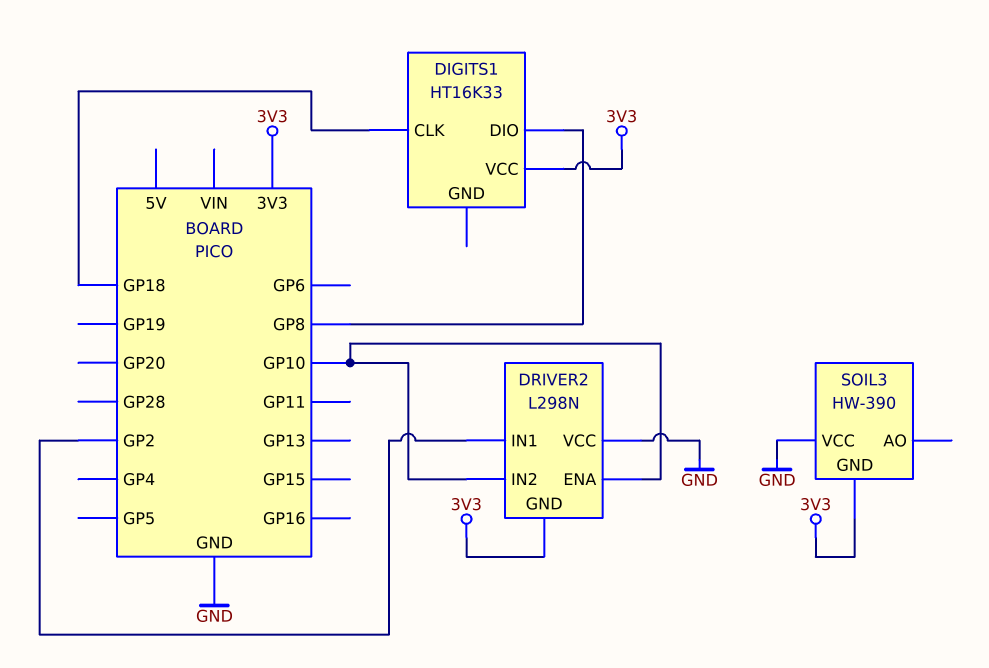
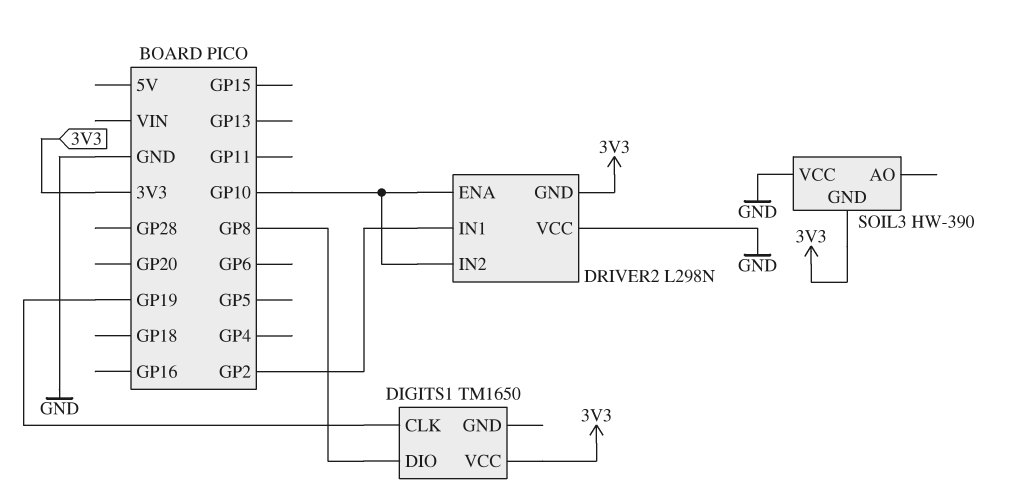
DIGITS1: HT16K33 -> TM1650
DIGITS1 pin CLK: GP18 -> GP19

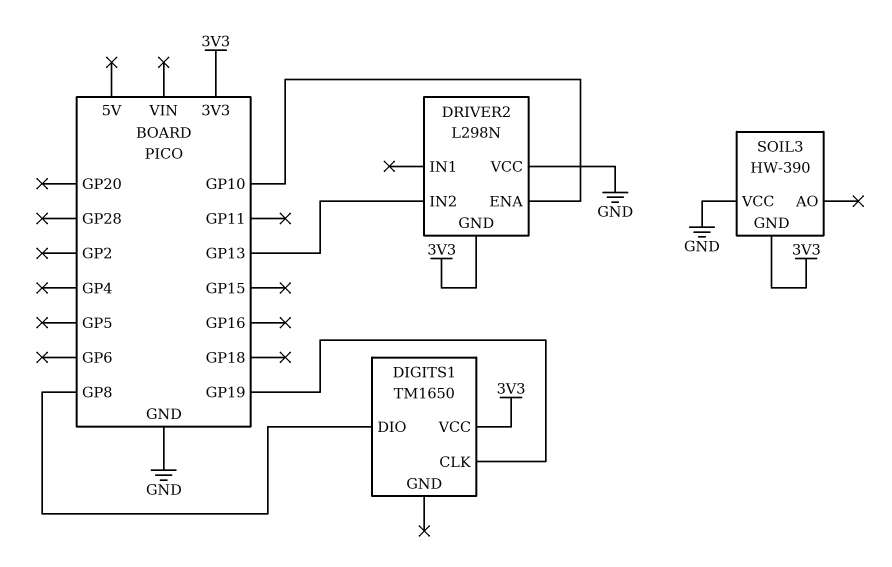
DRIVER2 pin IN1: GP2 -> none
DRIVER2 pin IN2: GP10 -> GP13

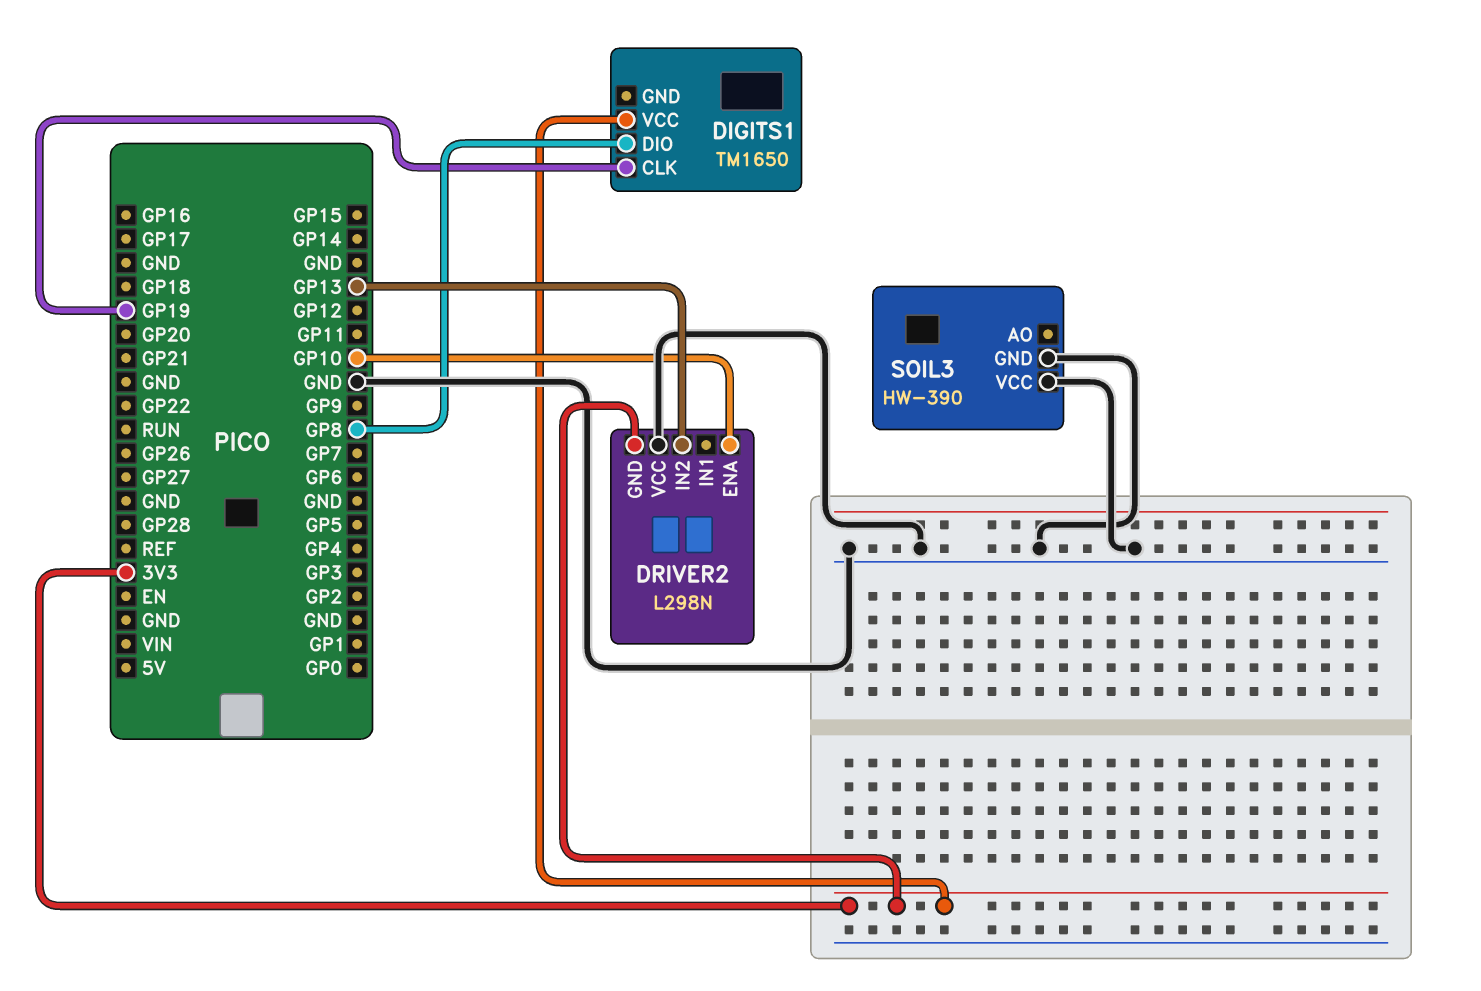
SOIL3 pin GND: 3V3 -> GND

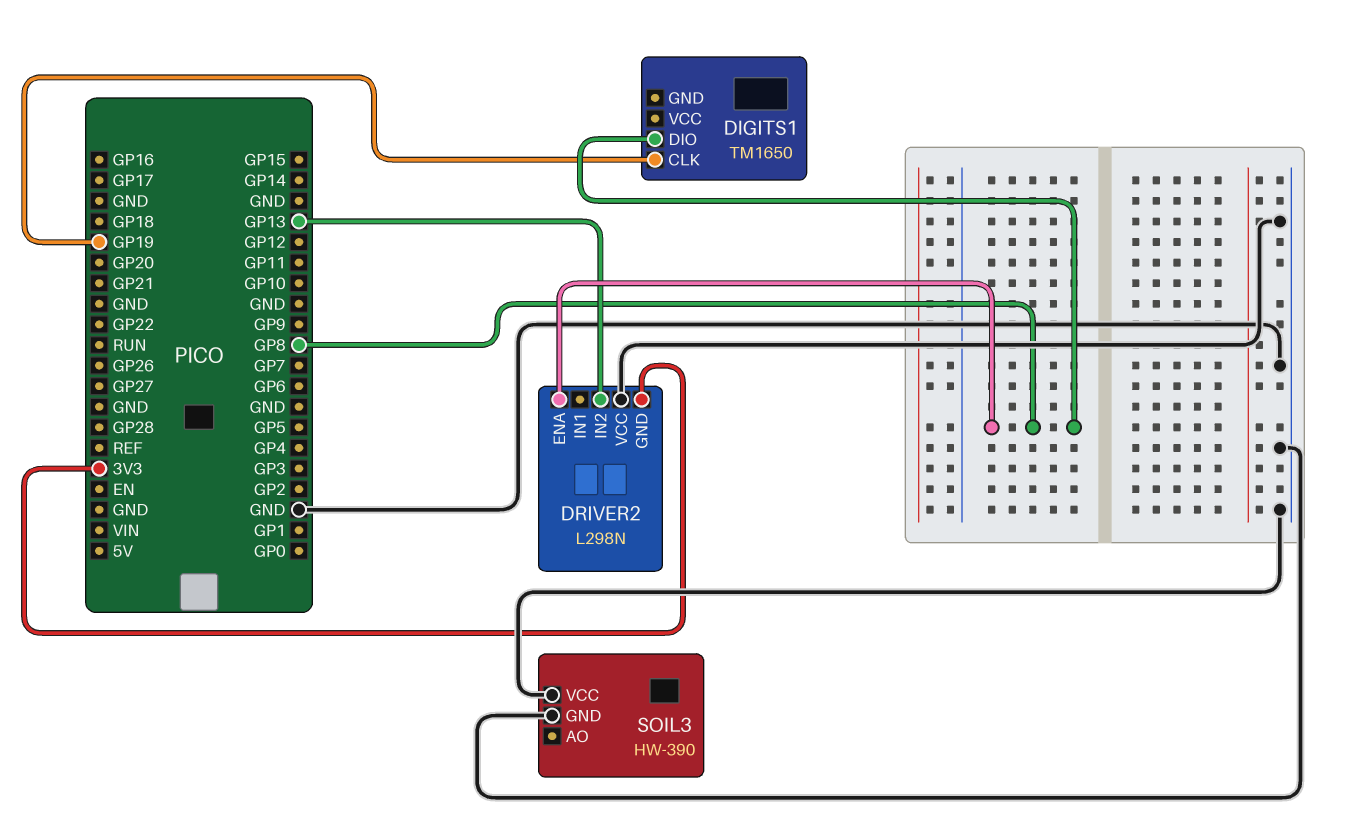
DIGITS1 pin VCC: 3V3 -> none
DRIVER2 pin ENA: GP10 -> GP8

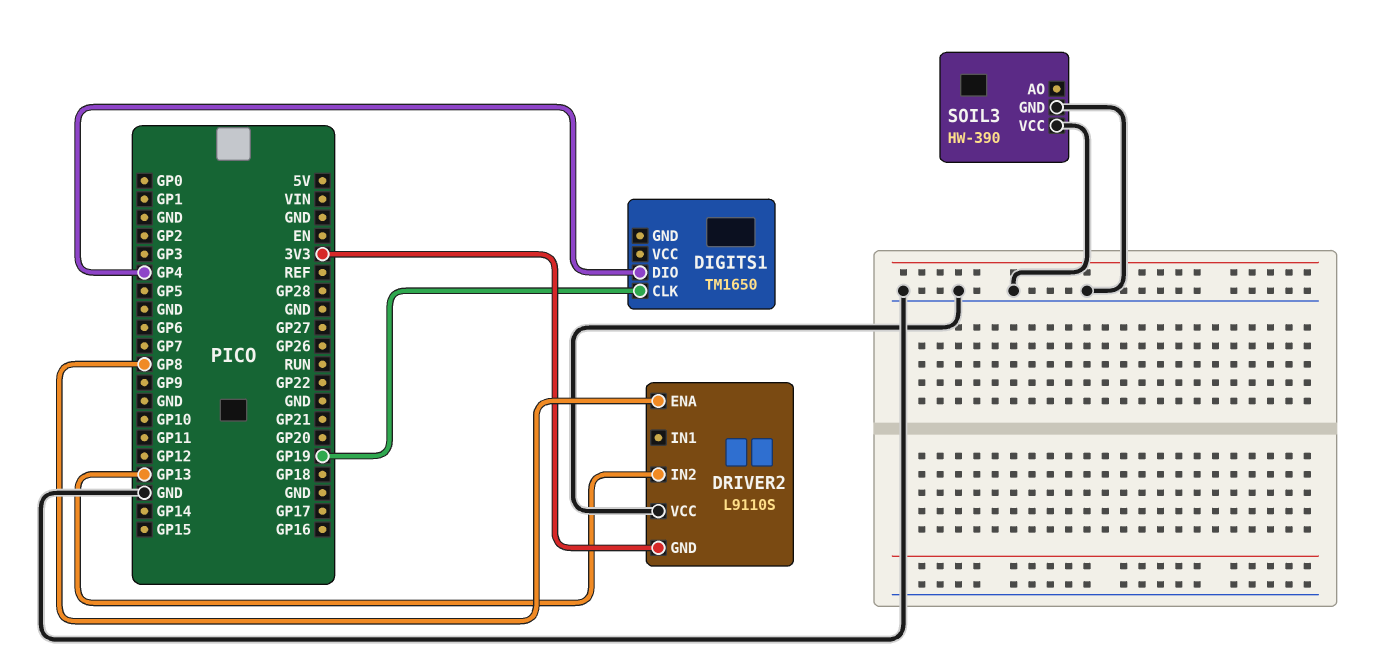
DIGITS1 pin DIO: GP8 -> GP4
DRIVER2: L298N -> L9110S

